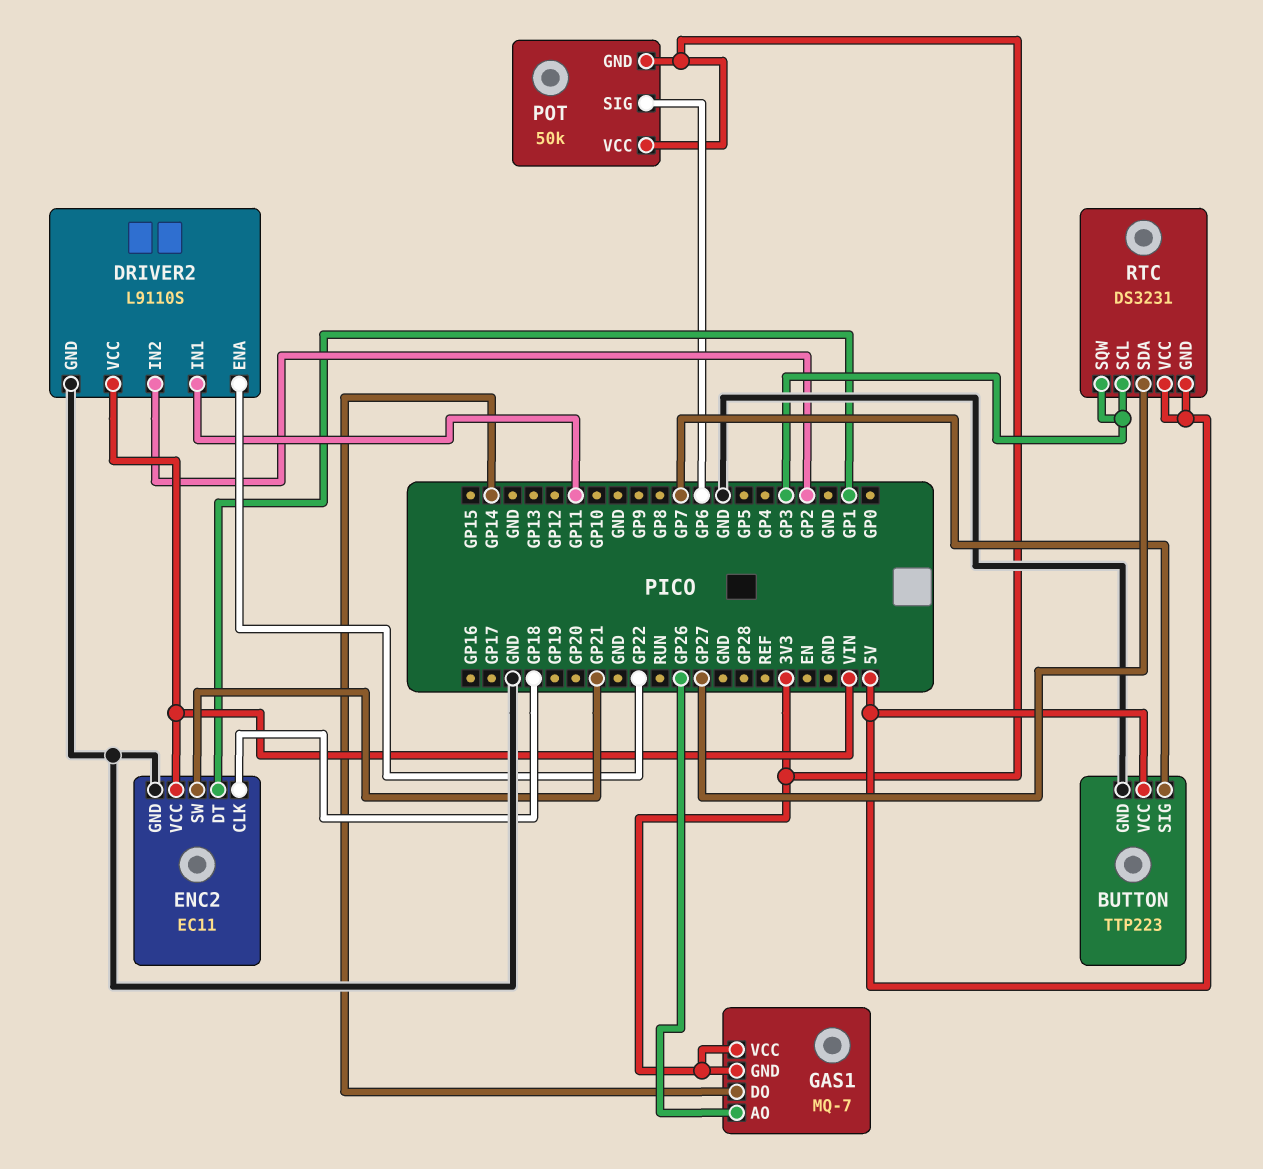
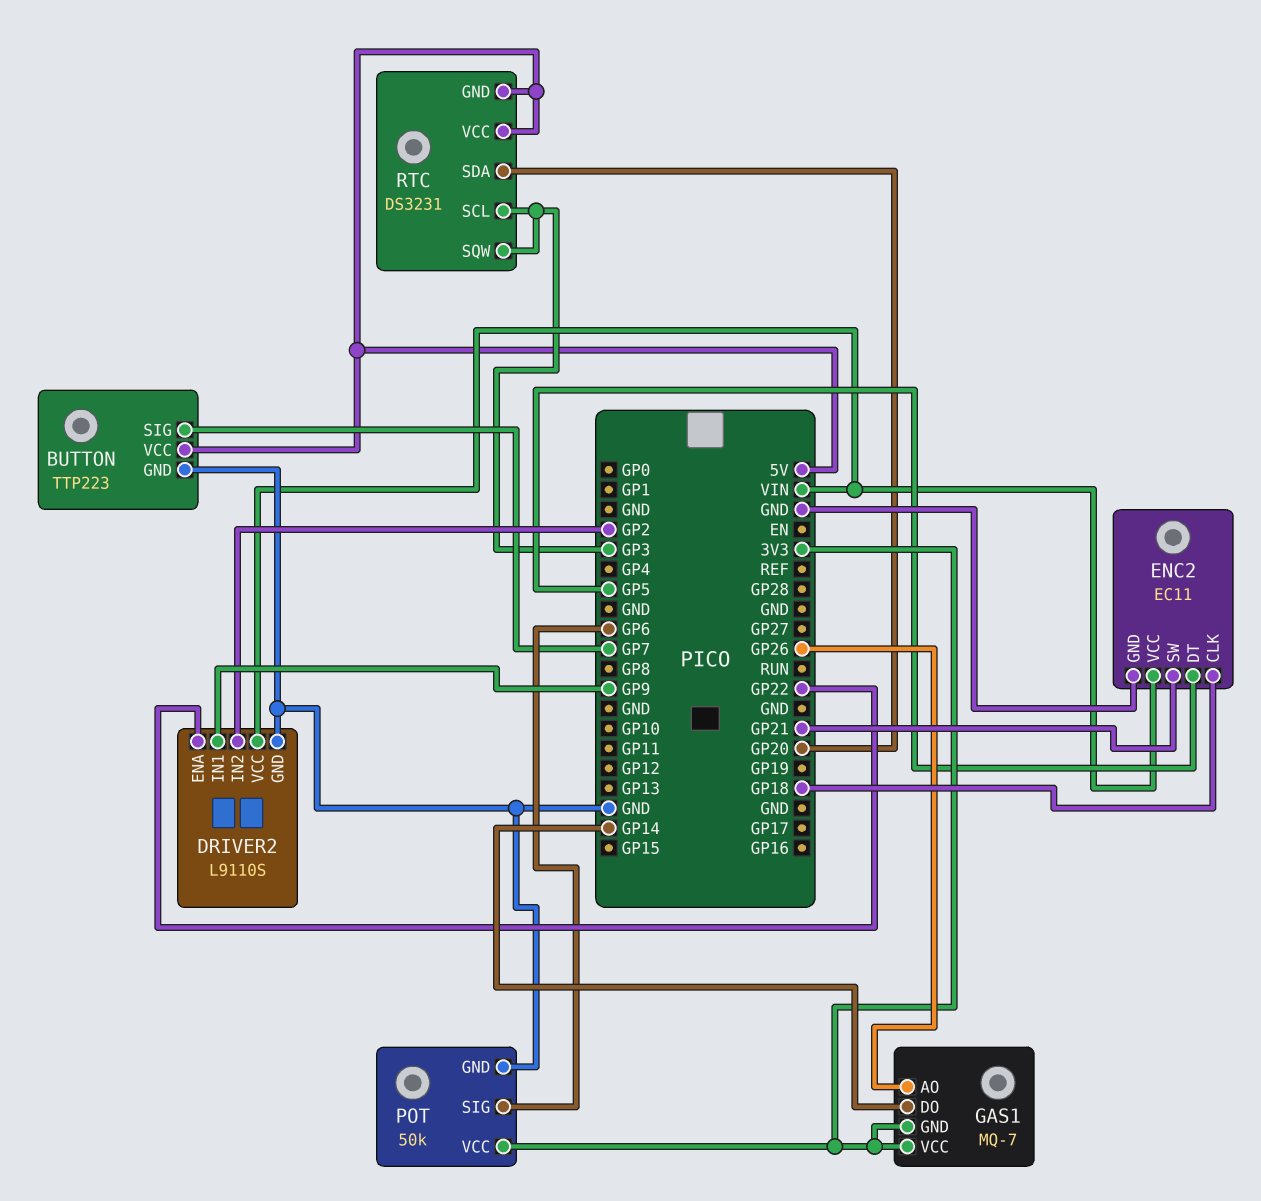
DRIVER2 pin IN1: GP11 -> GP9
ENC2 pin DT: GP1 -> GP5
POT pin GND: 3V3 -> GND
RTC pin SDA: GP27 -> GP20

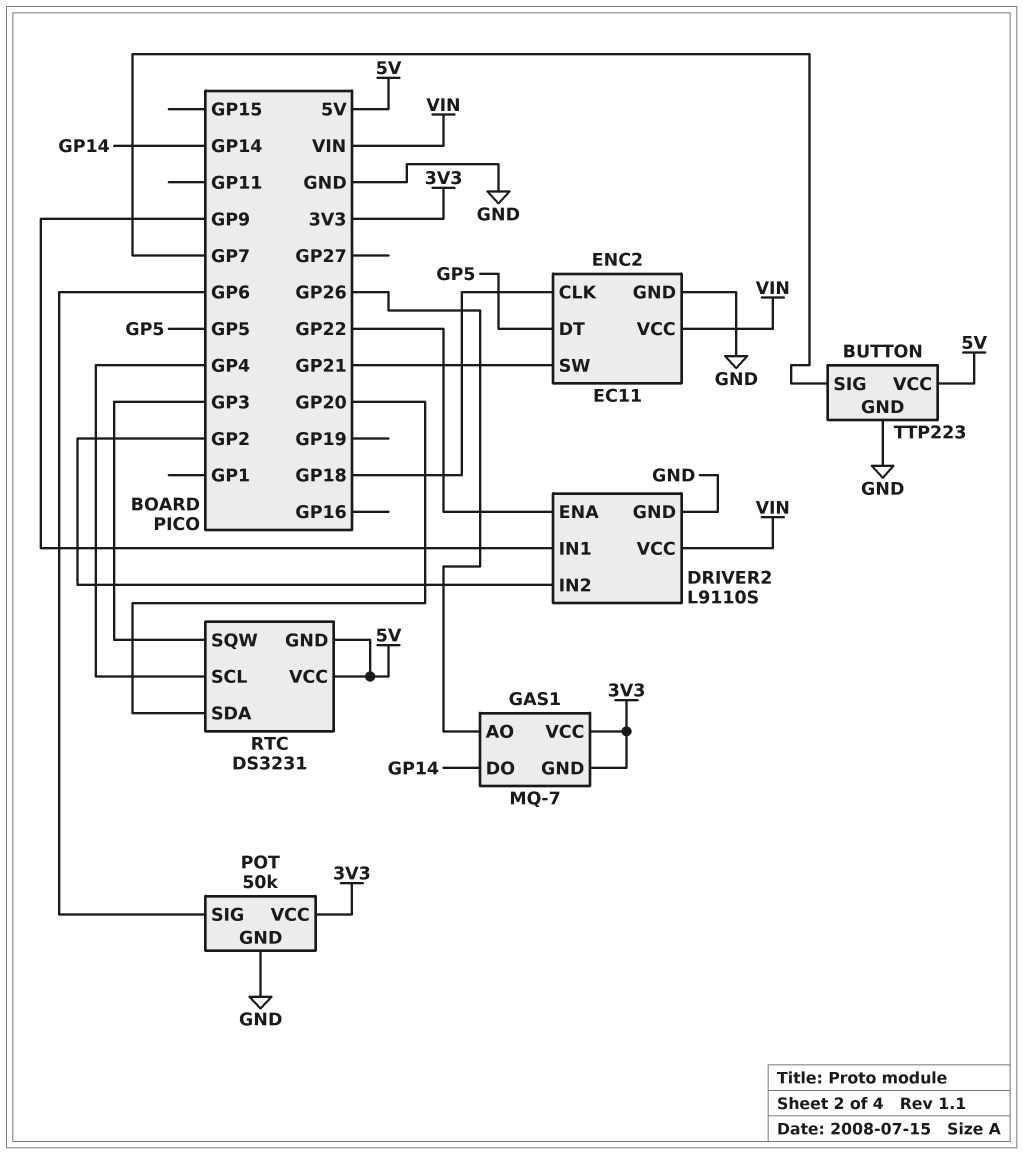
RTC pin SCL: GP3 -> GP4

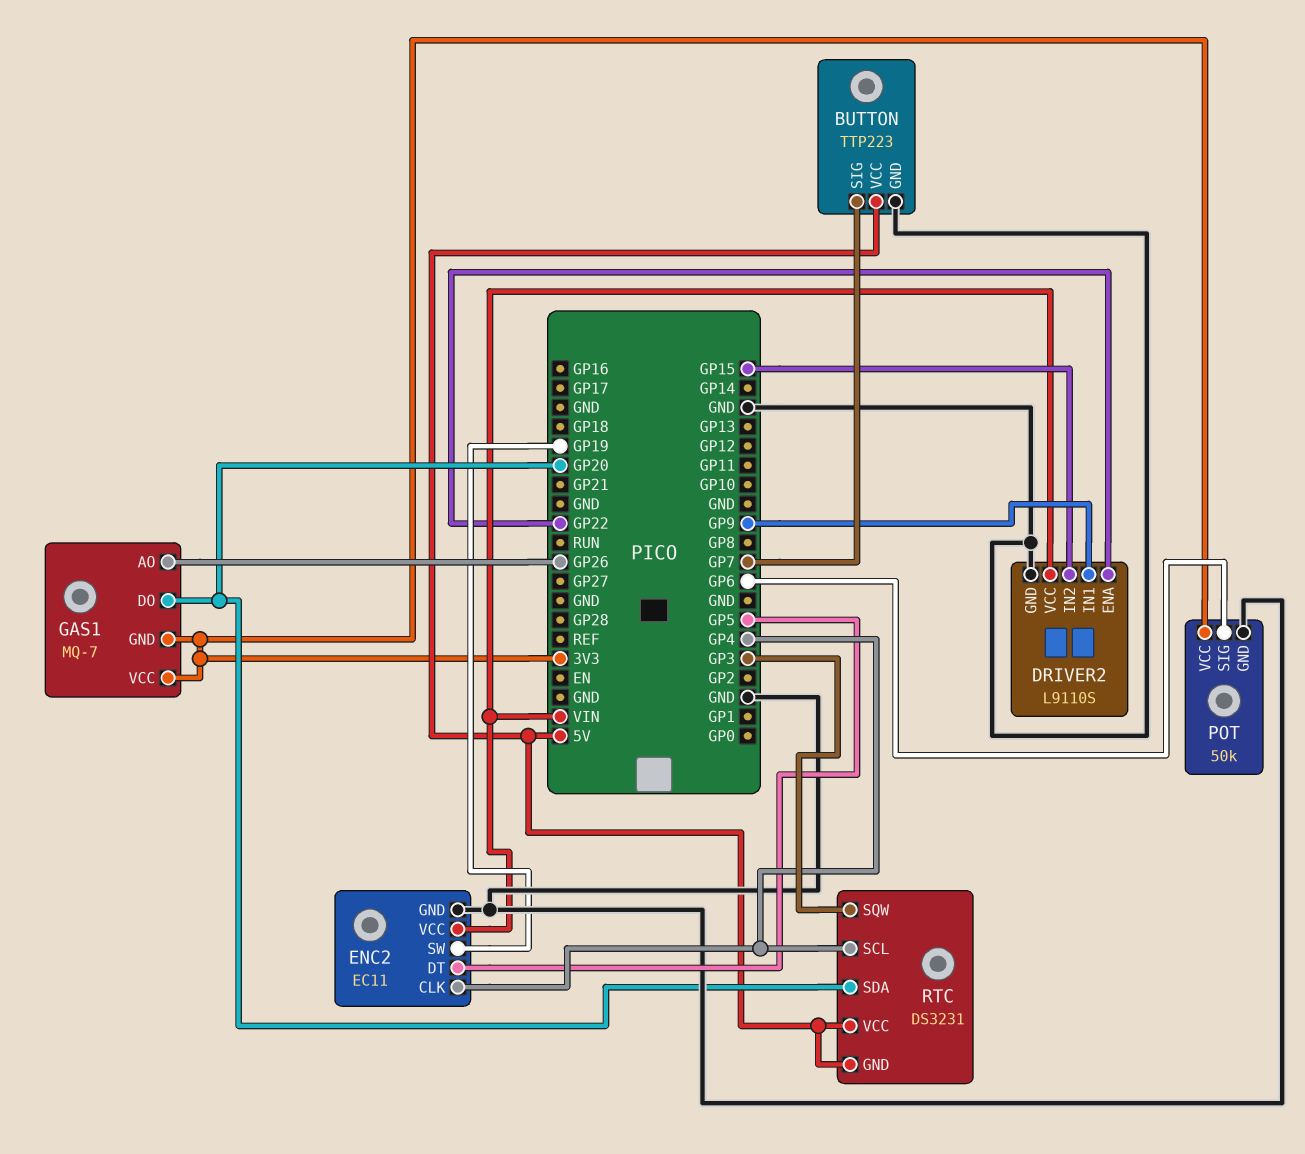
DRIVER2 pin IN2: GP2 -> GP15
ENC2 pin CLK: GP18 -> GP4
ENC2 pin SW: GP21 -> GP19
GAS1 pin DO: GP14 -> GP20

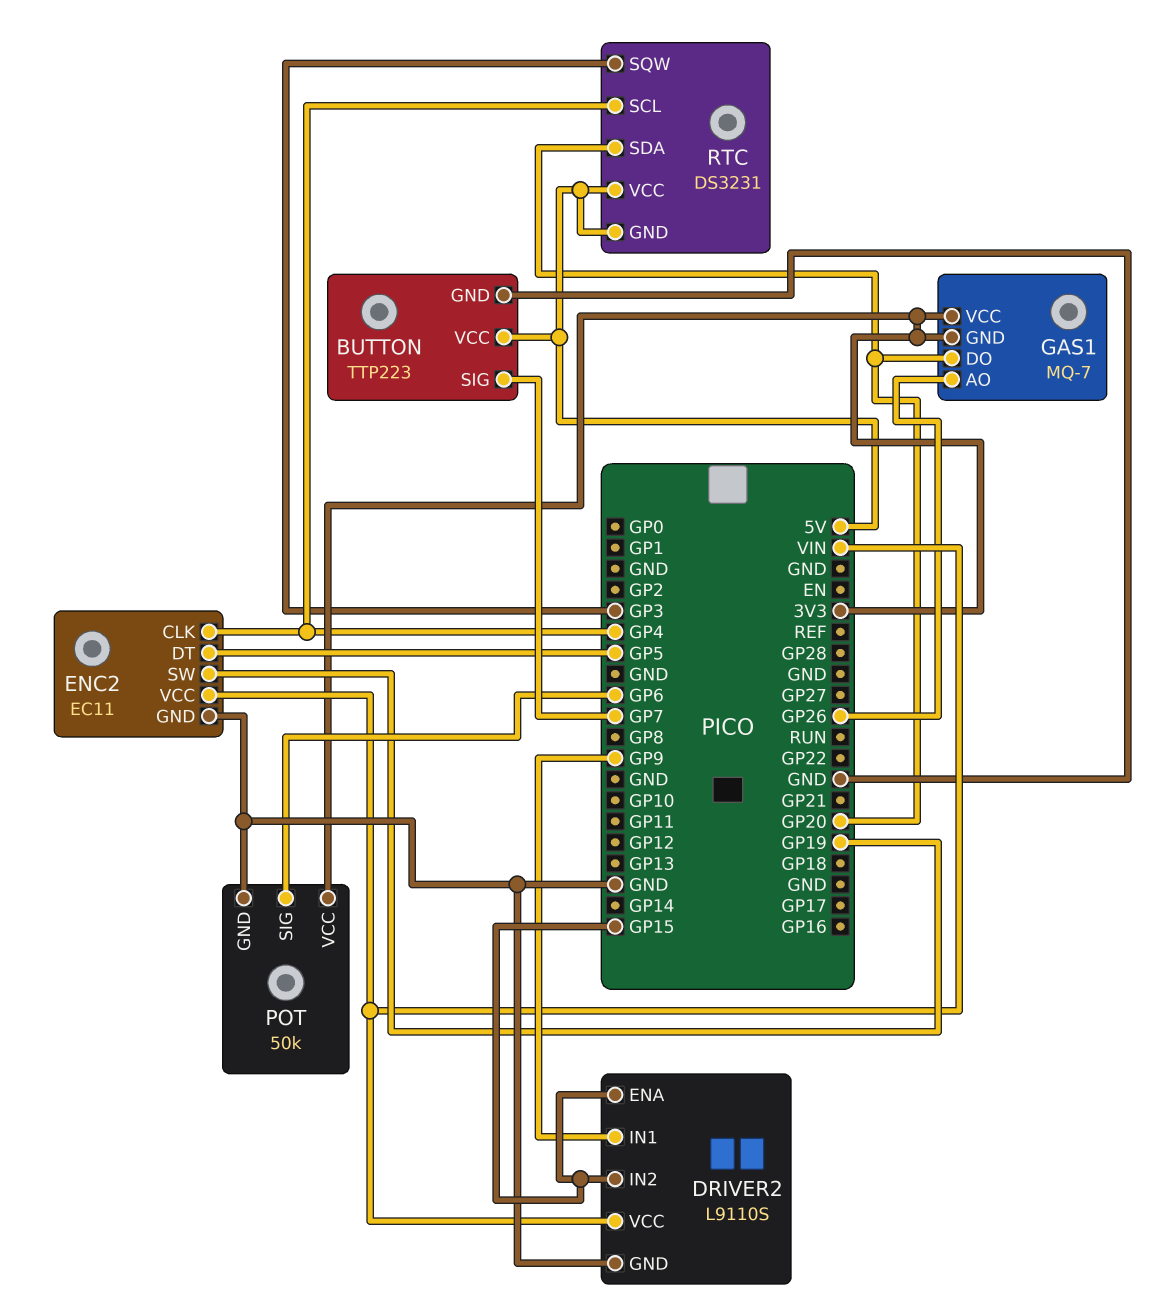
DRIVER2 pin ENA: GP22 -> GP15

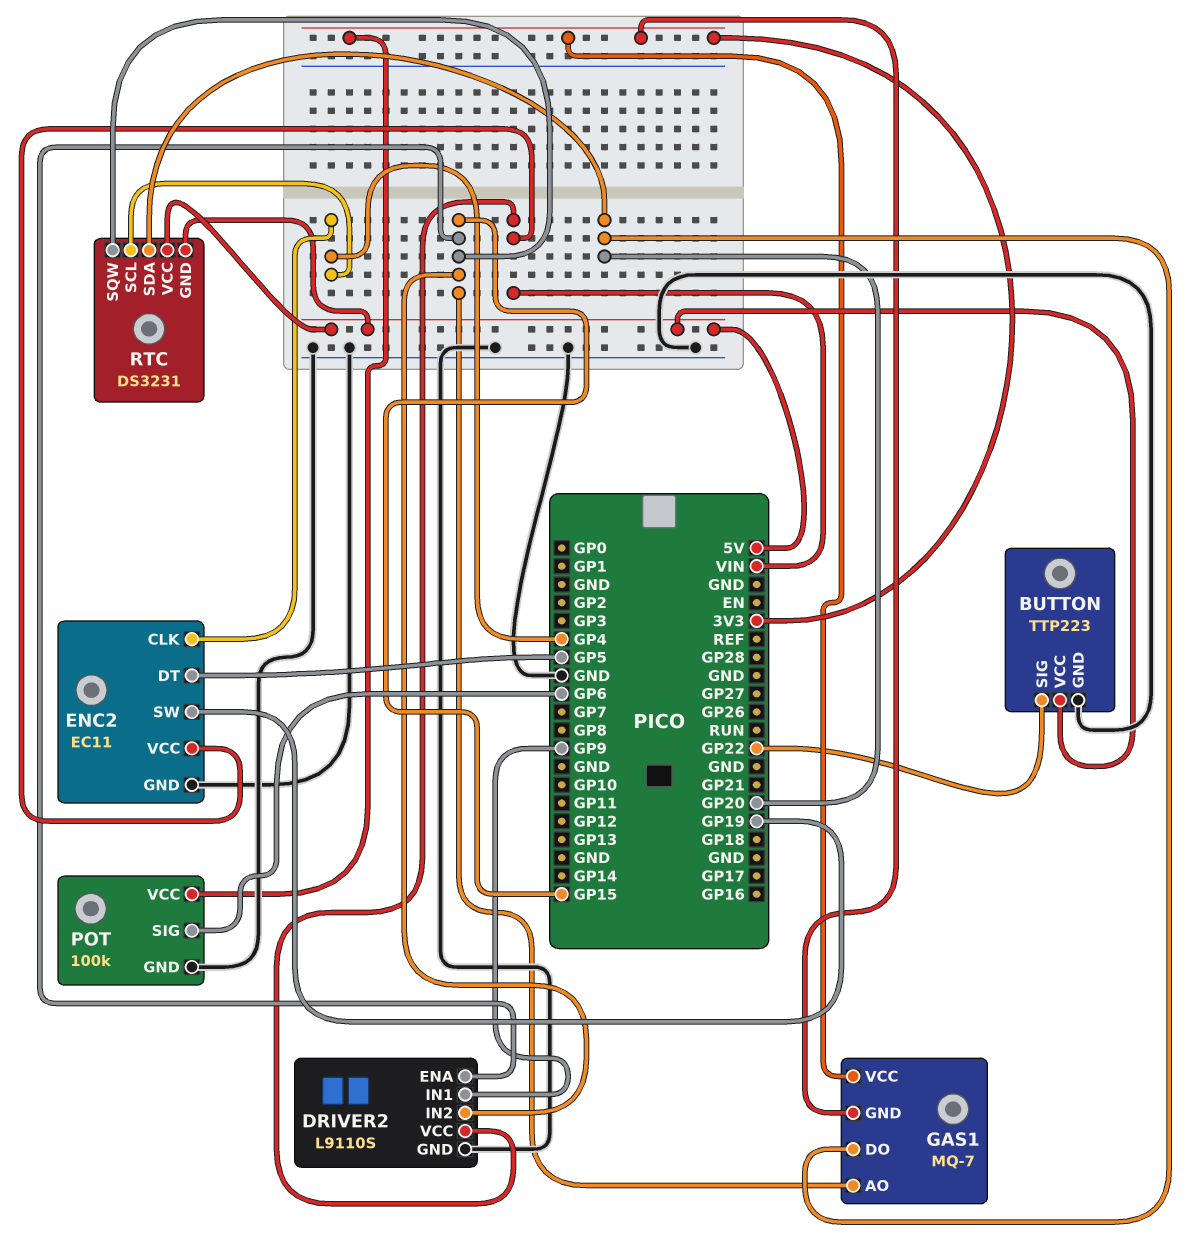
BUTTON pin SIG: GP7 -> GP22
GAS1 pin AO: GP26 -> GP15
POT: 50k -> 100k
RTC pin SQW: GP3 -> GP15

